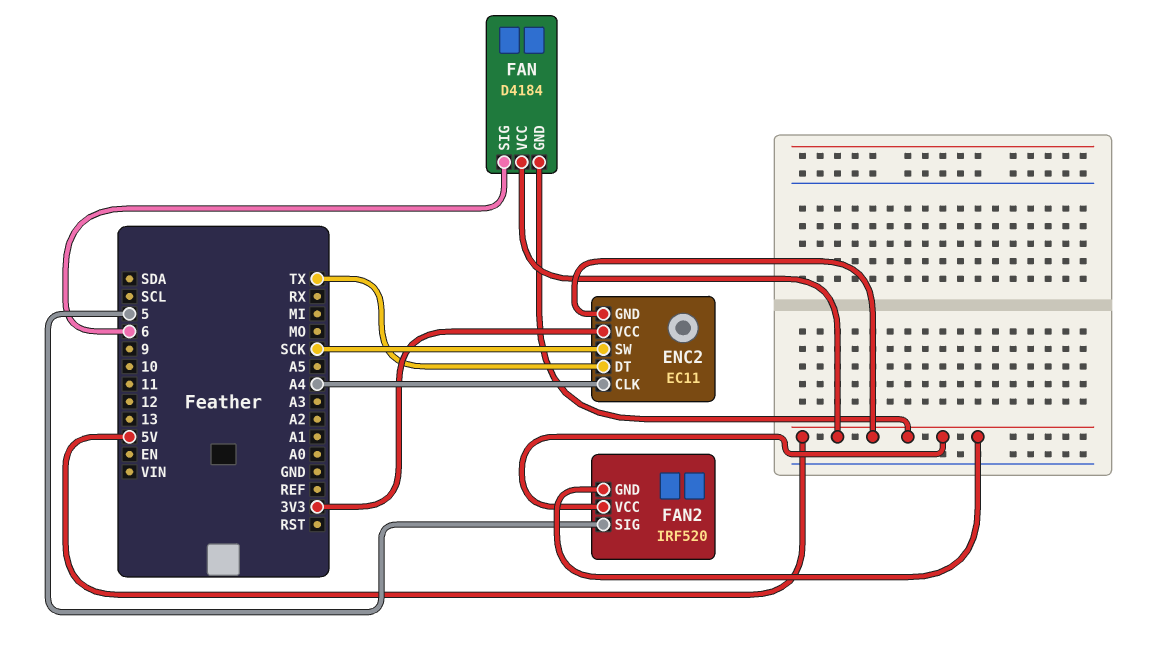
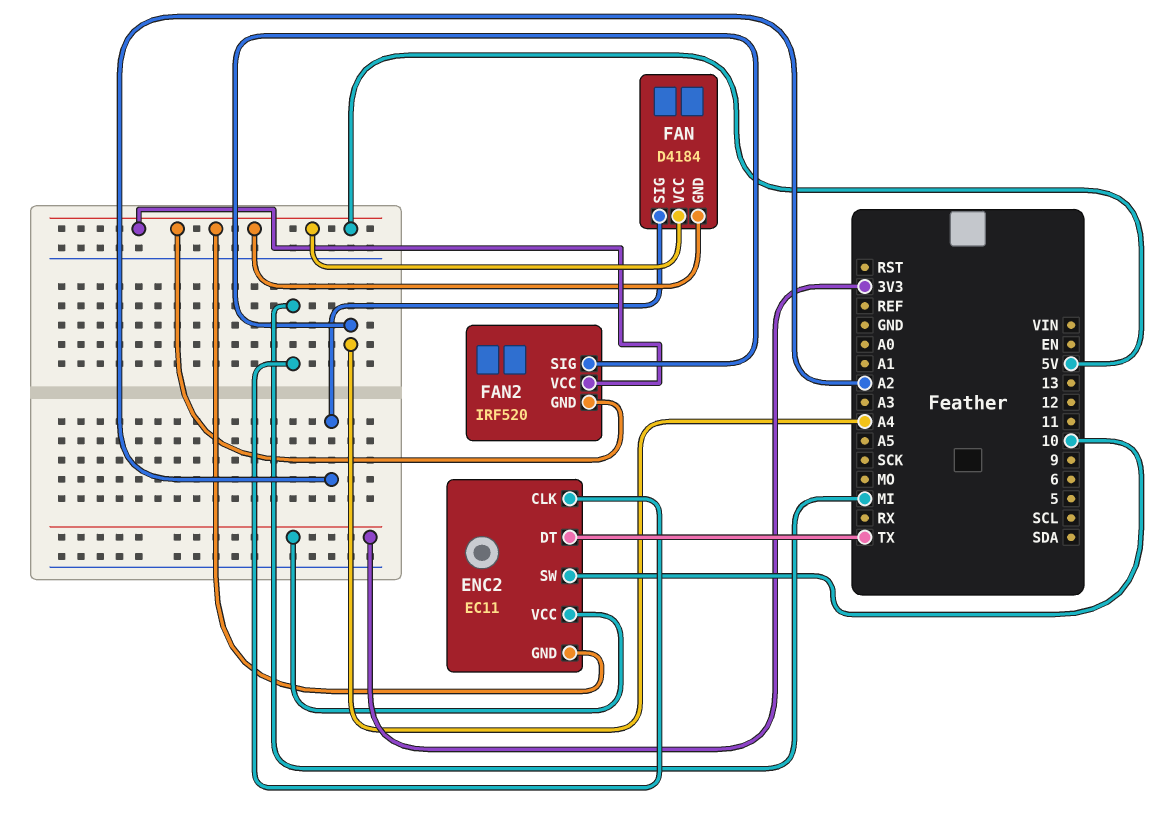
ENC2 pin CLK: A4 -> MI
ENC2 pin SW: SCK -> 10
FAN pin SIG: 6 -> A2
FAN2 pin SIG: 5 -> A4

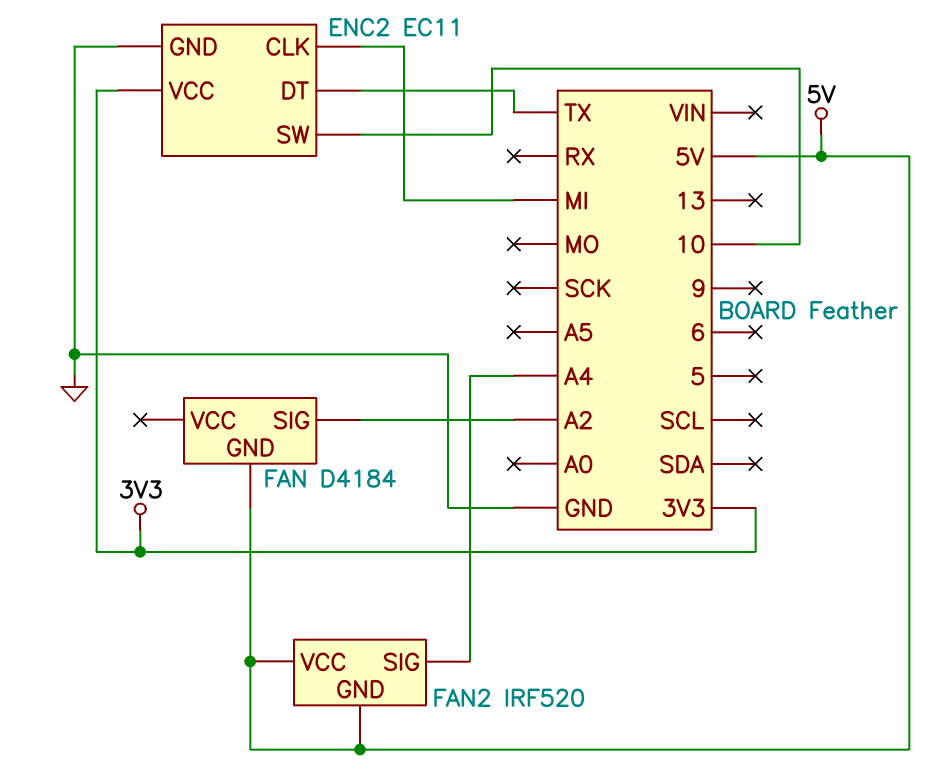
ENC2 pin GND: 5V -> GND
FAN pin VCC: 5V -> none

